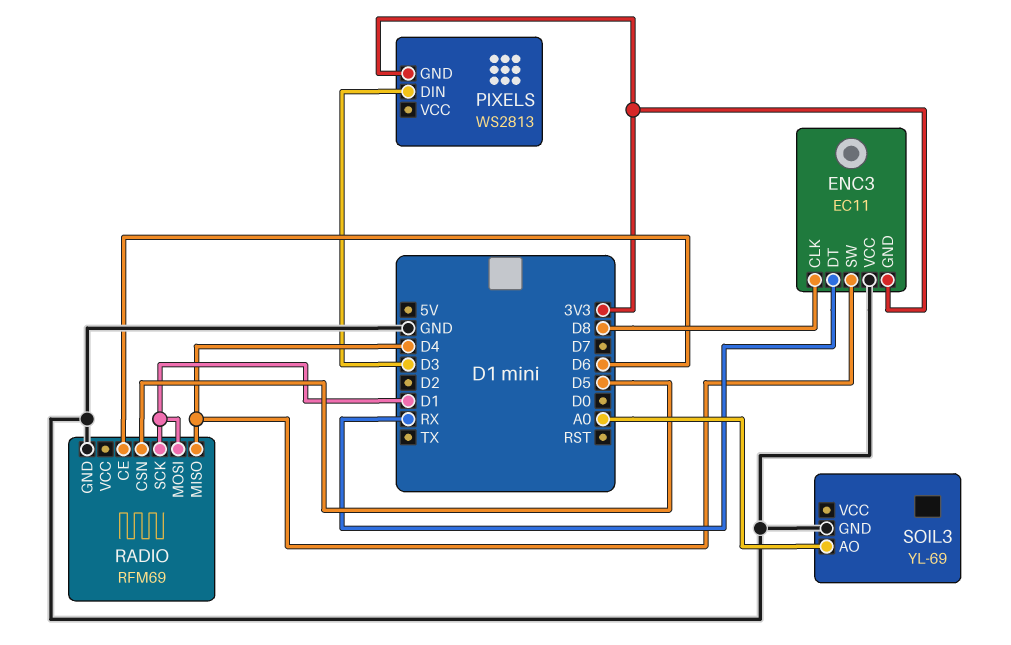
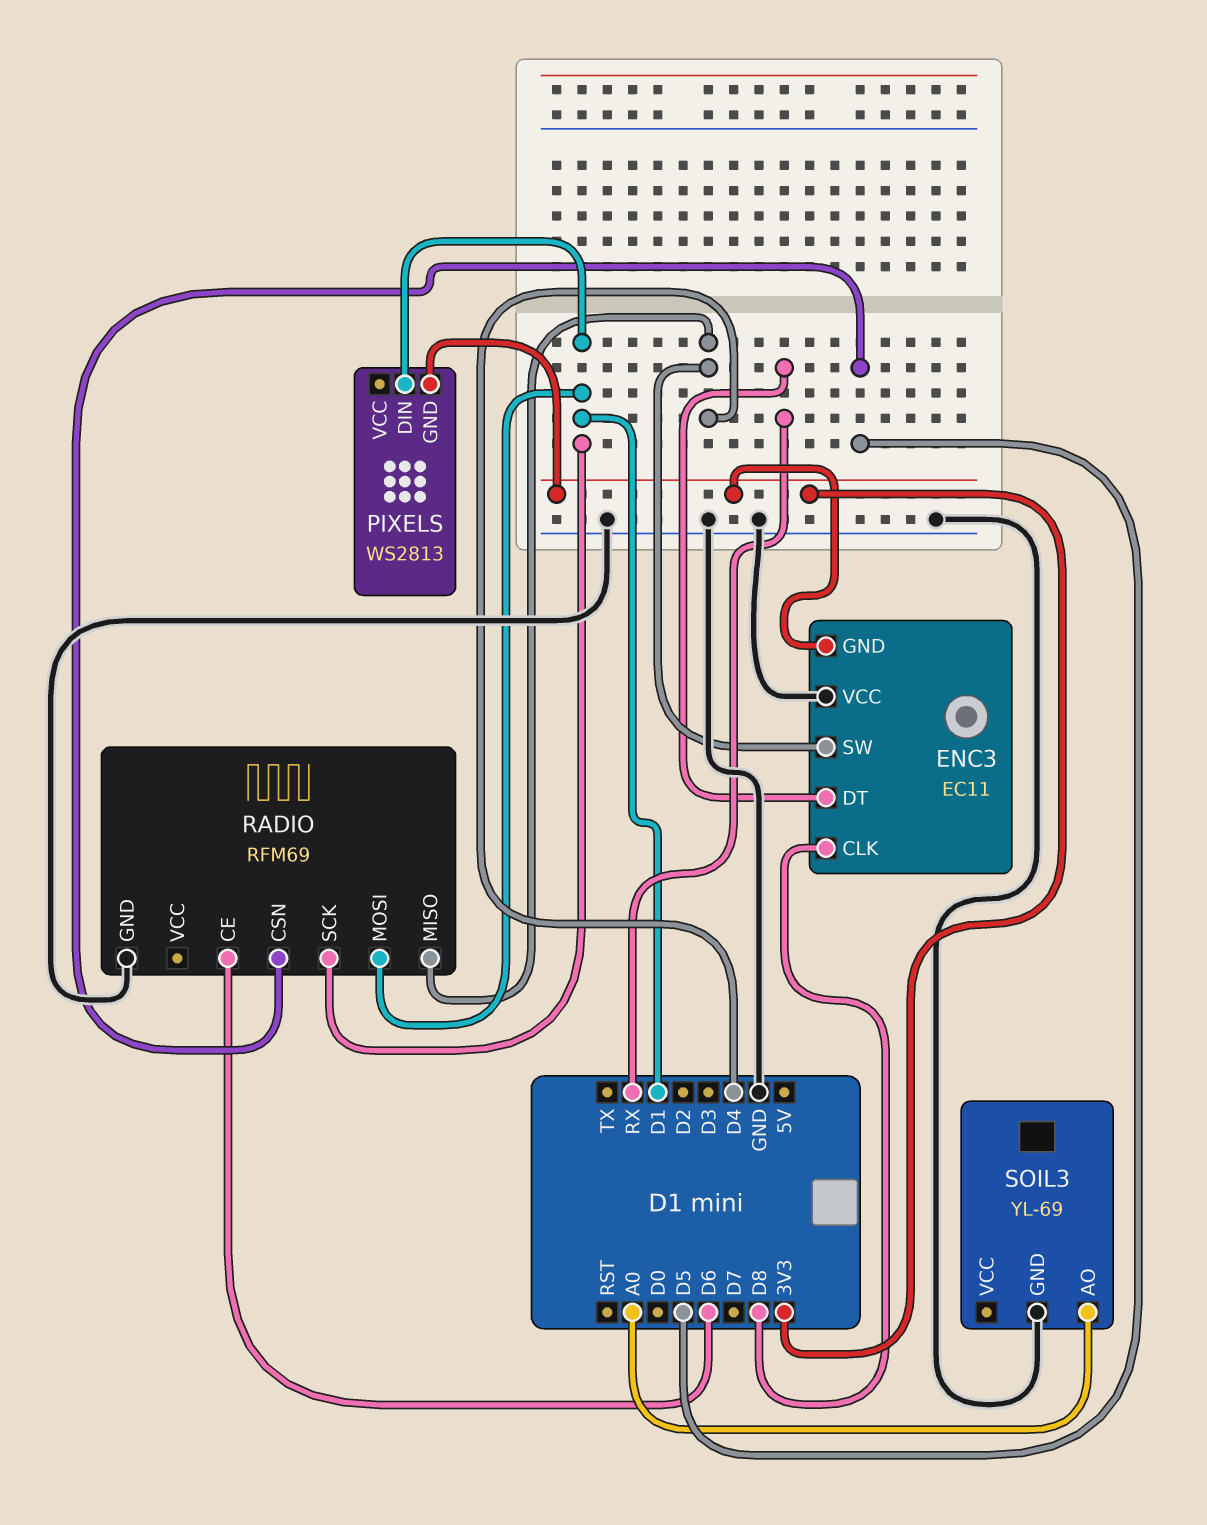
PIXELS pin DIN: D3 -> D1

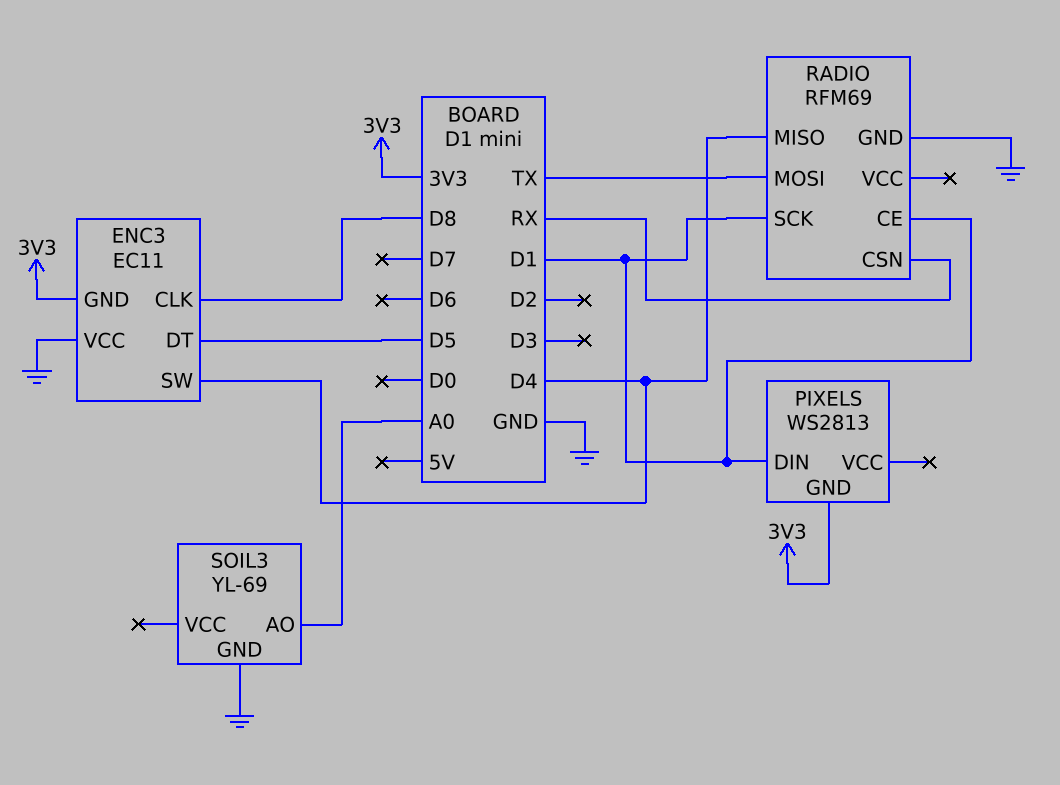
ENC3 pin DT: RX -> D5
RADIO pin CE: D6 -> D1
RADIO pin CSN: D5 -> RX
RADIO pin MOSI: D1 -> TX

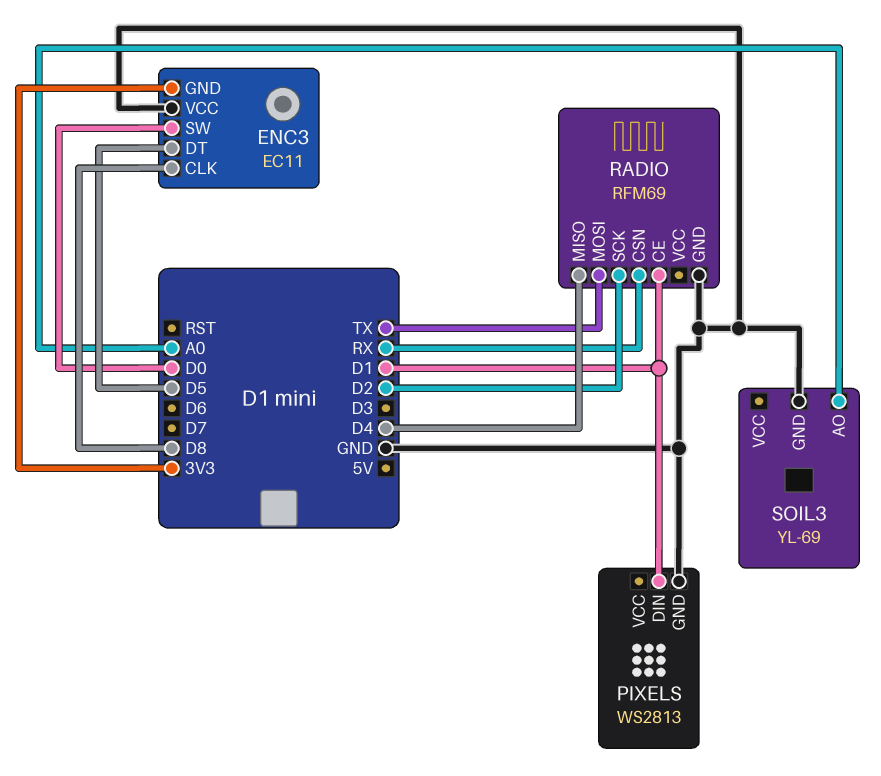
ENC3 pin SW: D4 -> D0
PIXELS pin GND: 3V3 -> GND
RADIO pin SCK: D1 -> D2

